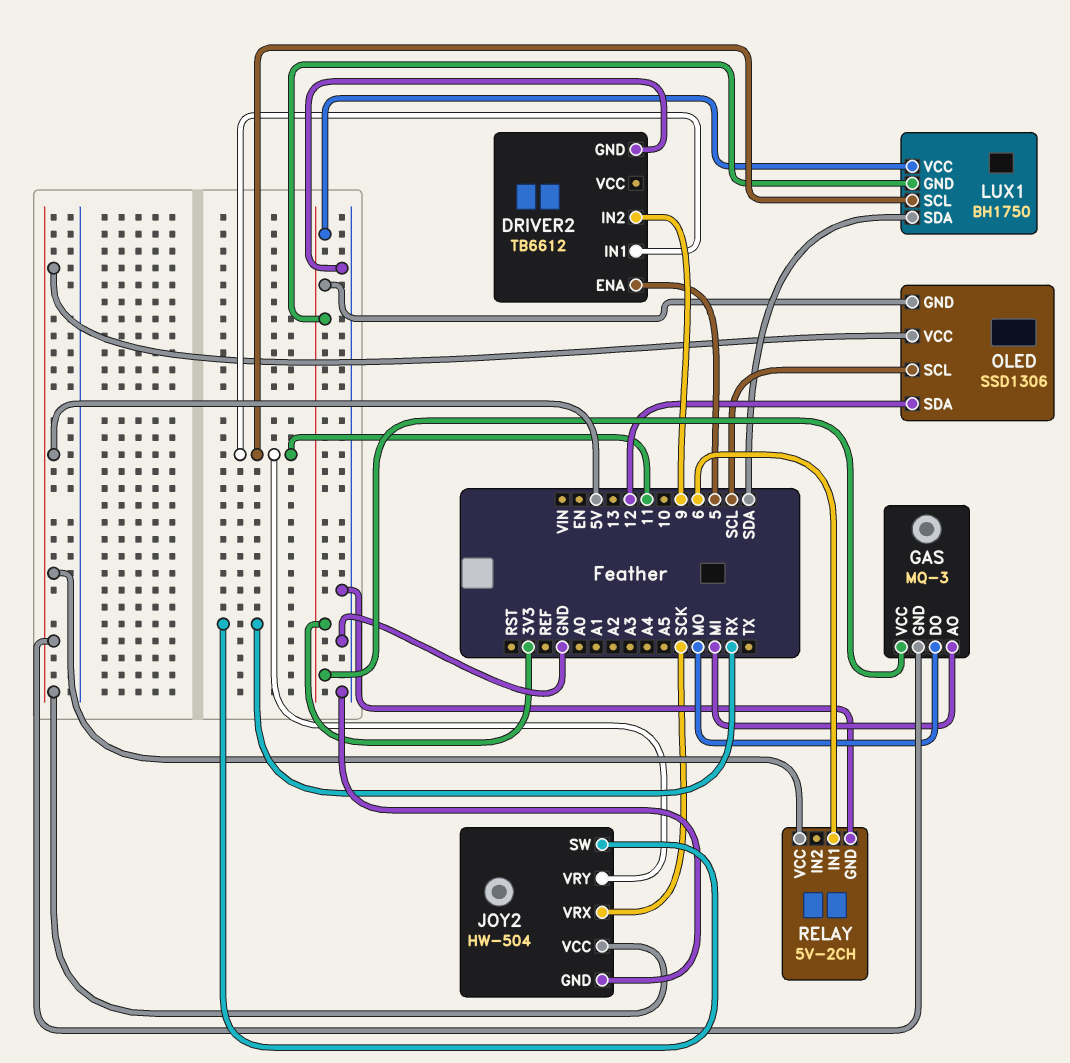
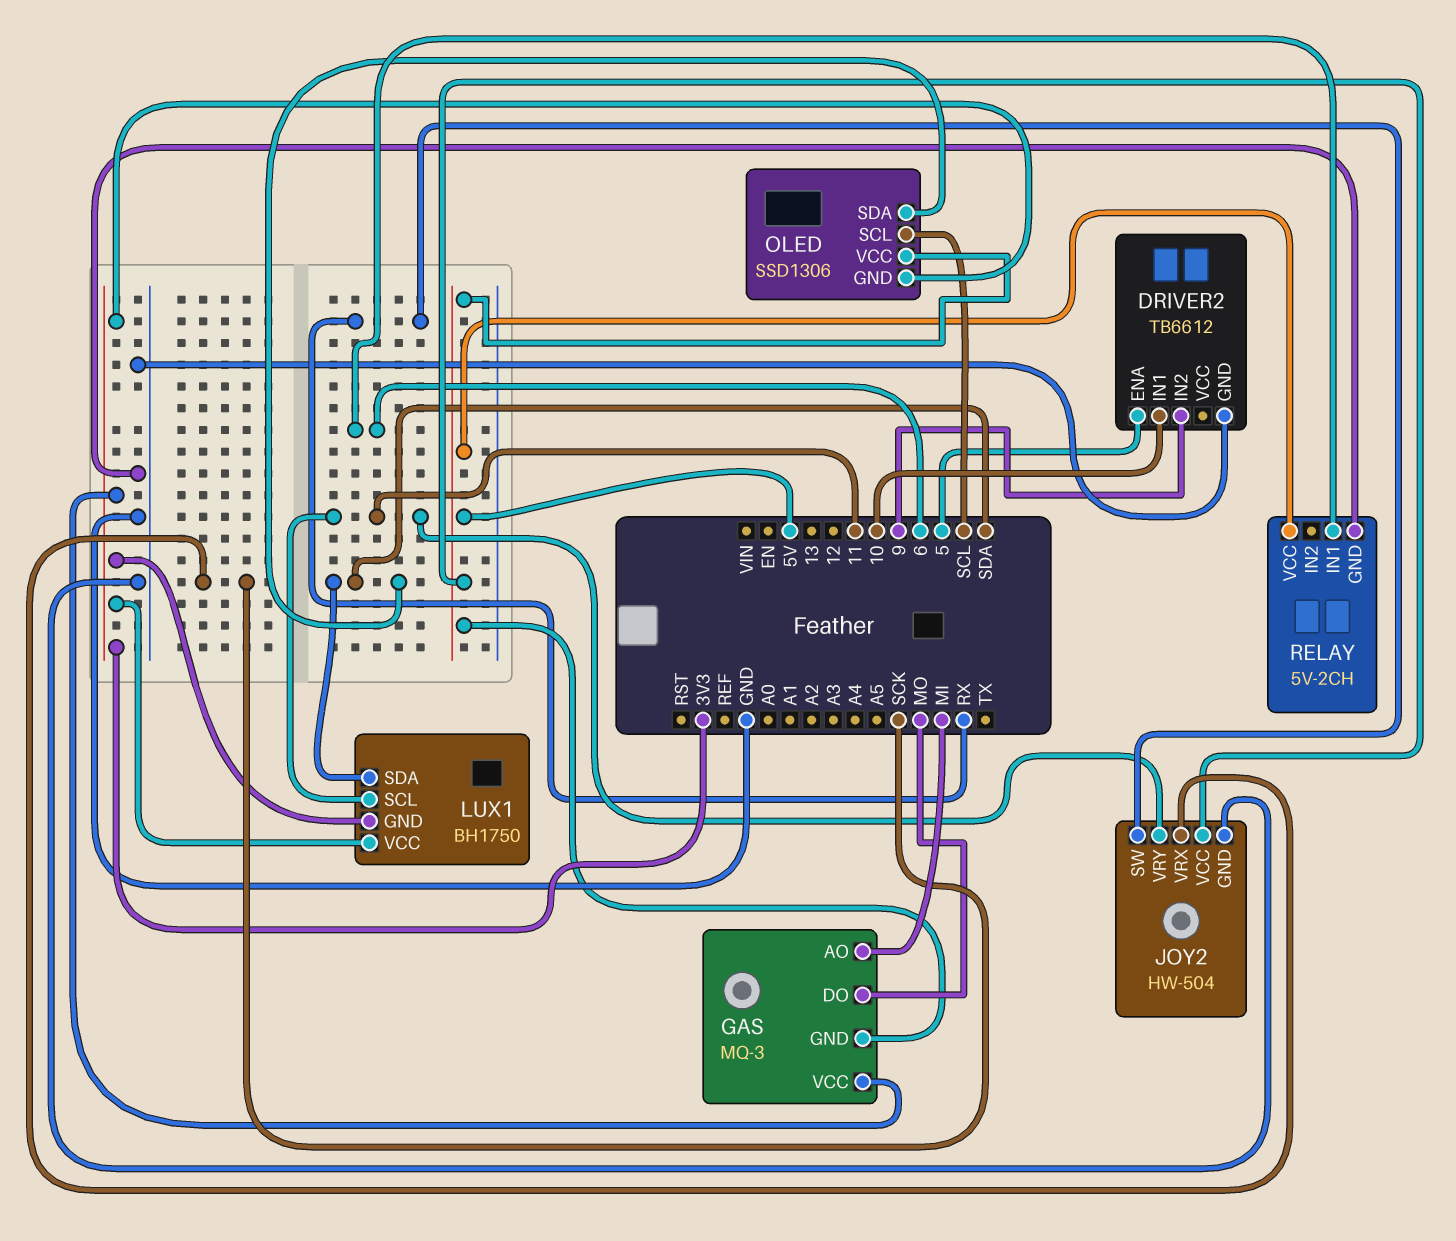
DRIVER2 pin IN1: 11 -> 10
OLED pin SDA: 12 -> SDA

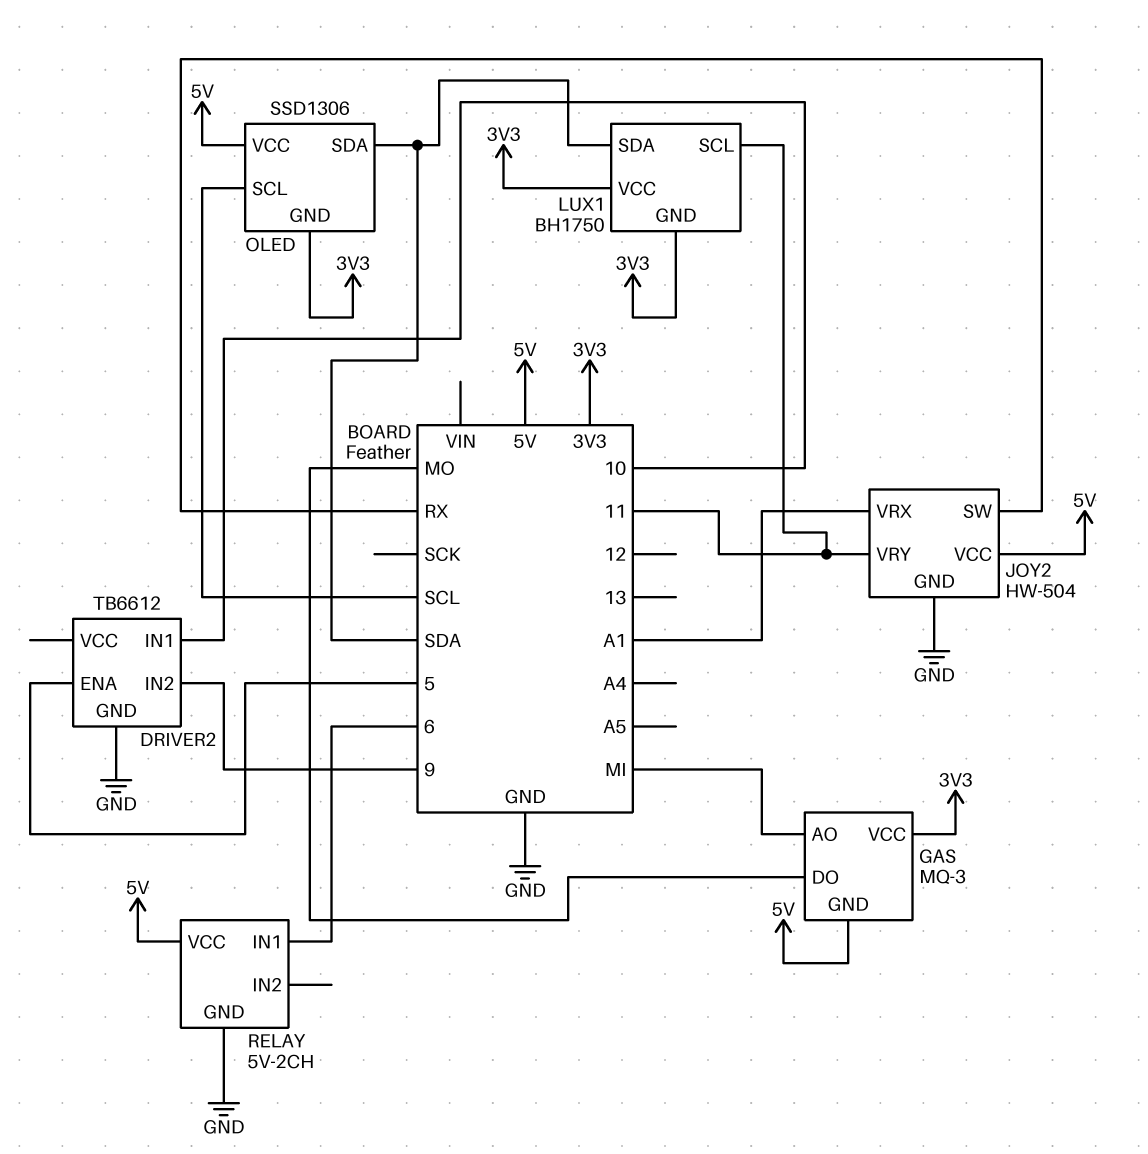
JOY2 pin VRX: SCK -> A1

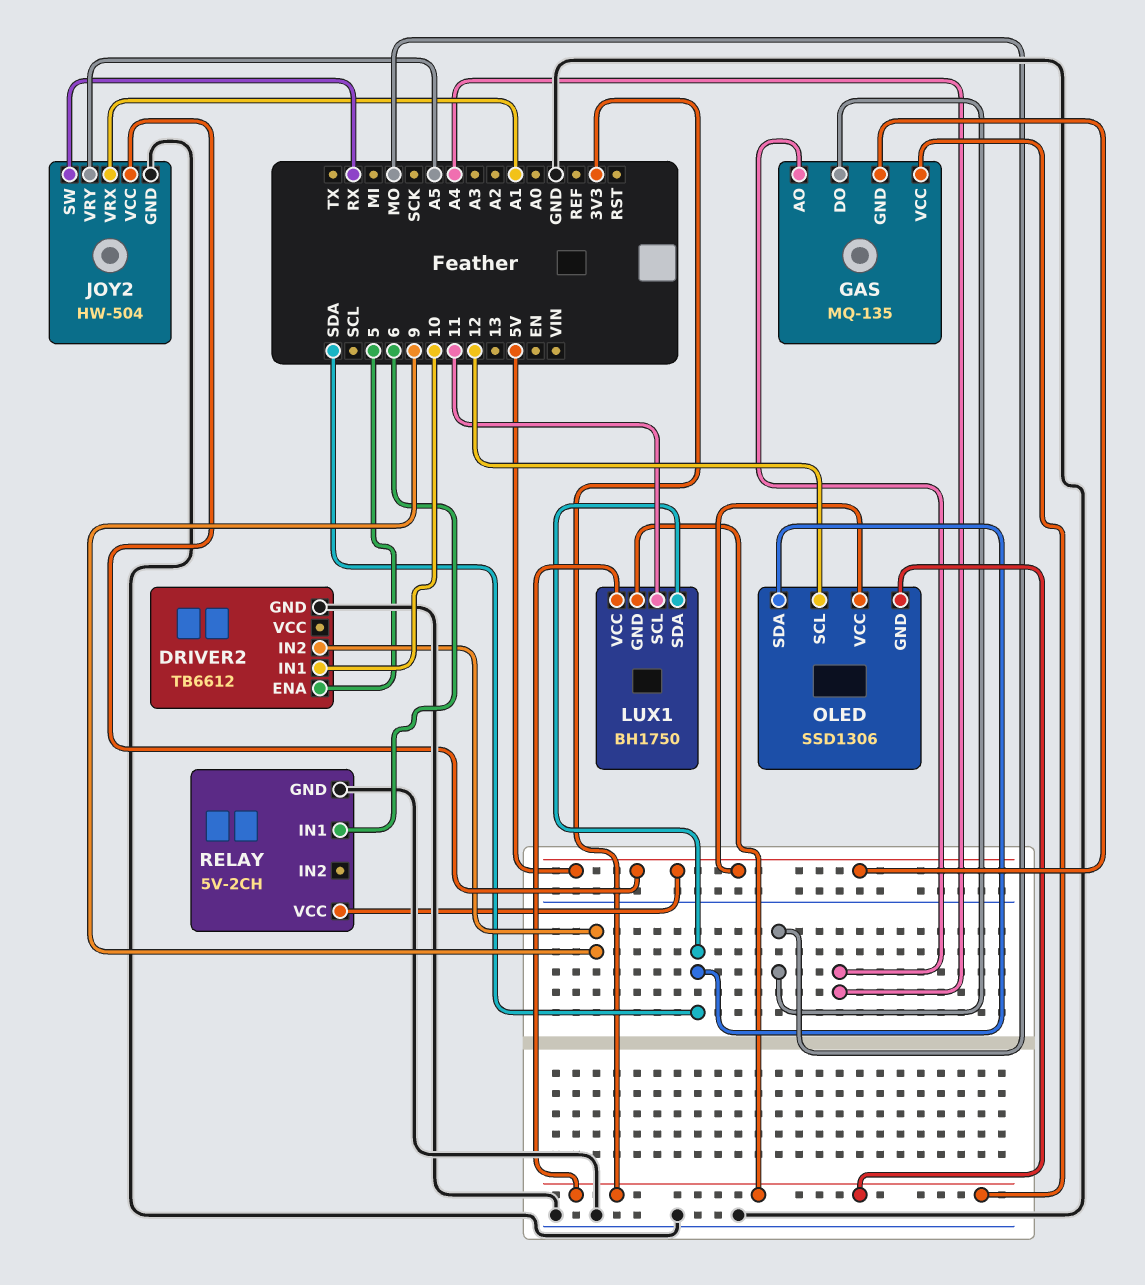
GAS: MQ-3 -> MQ-135
GAS pin AO: MI -> A4
JOY2 pin VRY: 11 -> A5
OLED pin SCL: SCL -> 12

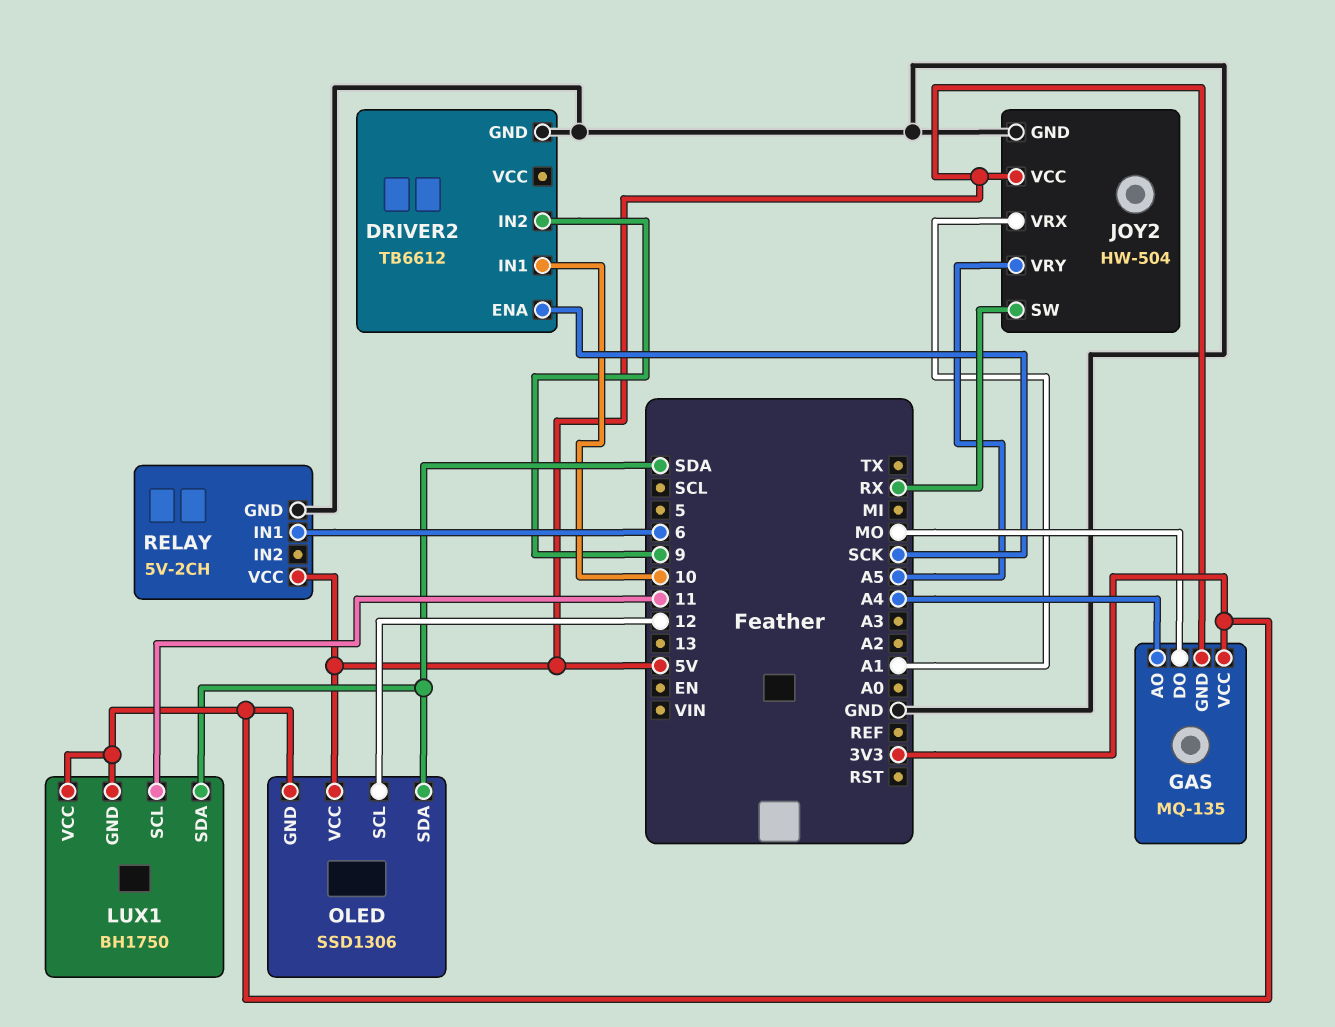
DRIVER2 pin ENA: 5 -> SCK

